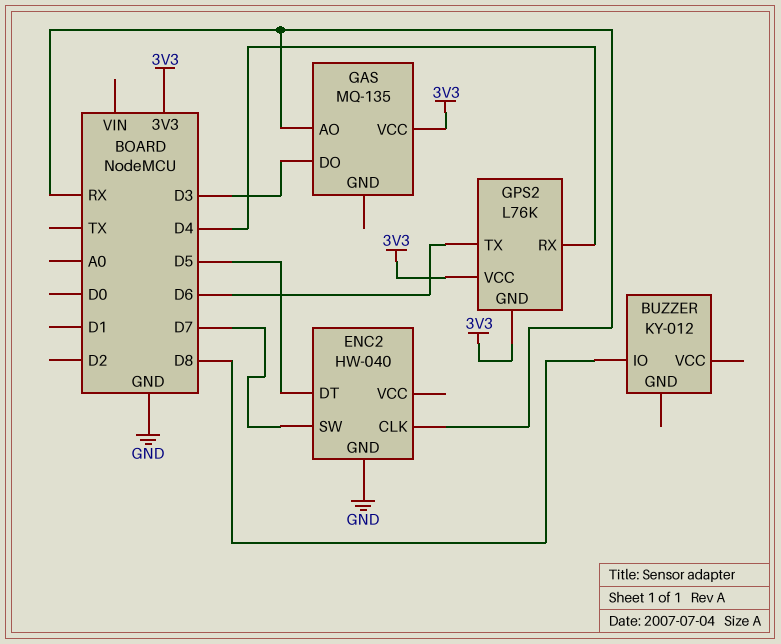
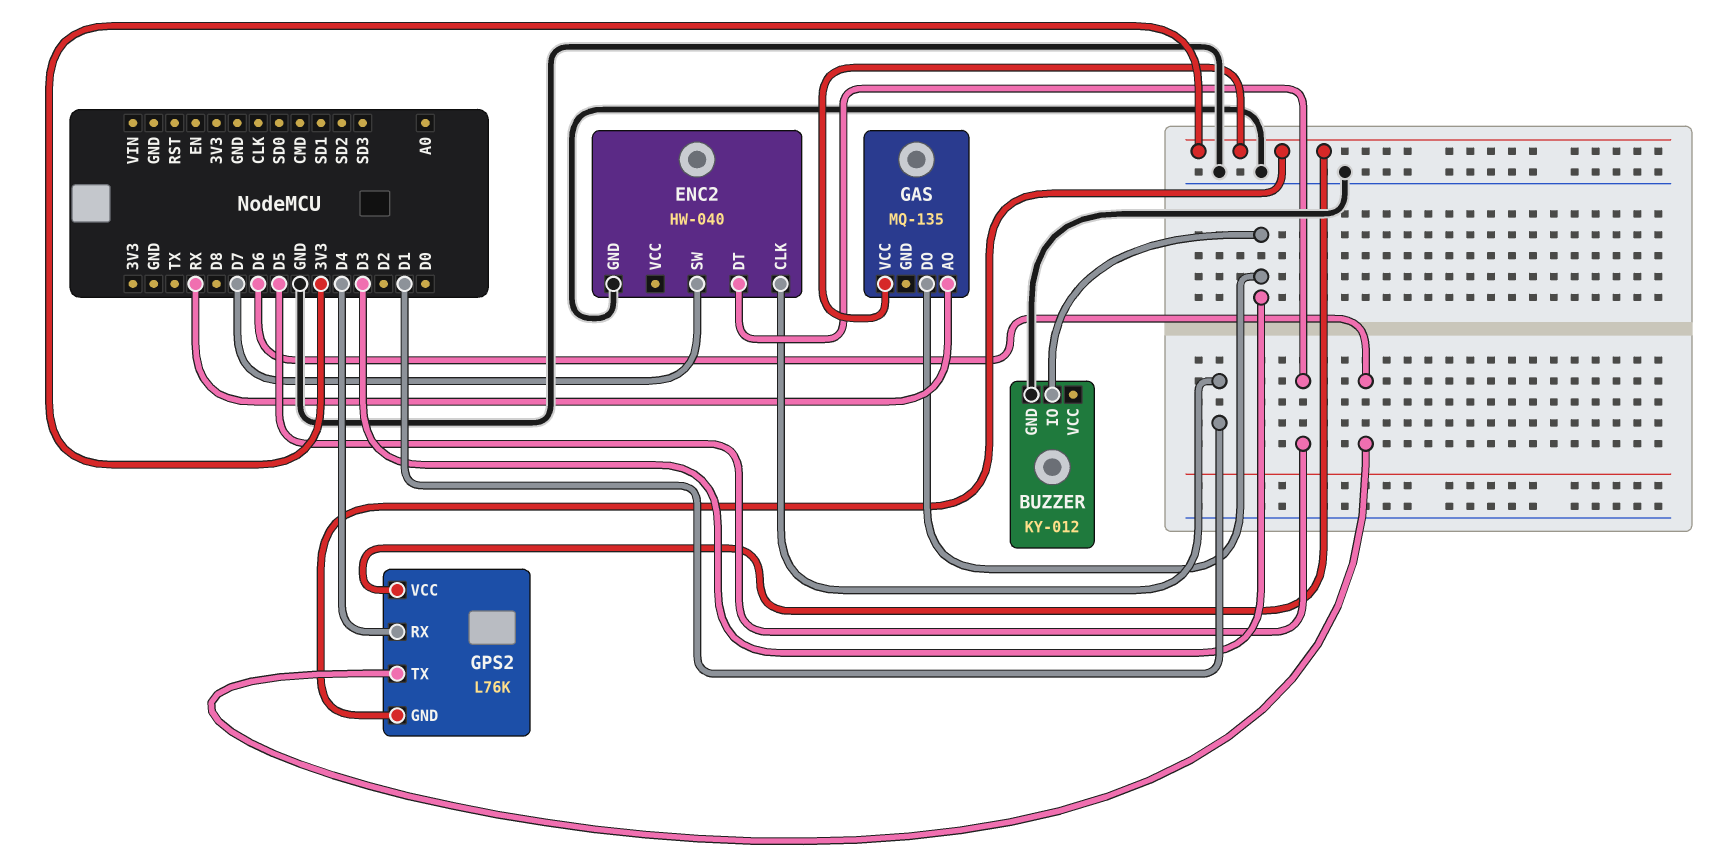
BUZZER pin GND: none -> GND
BUZZER pin IO: D8 -> D3
ENC2 pin CLK: RX -> D1

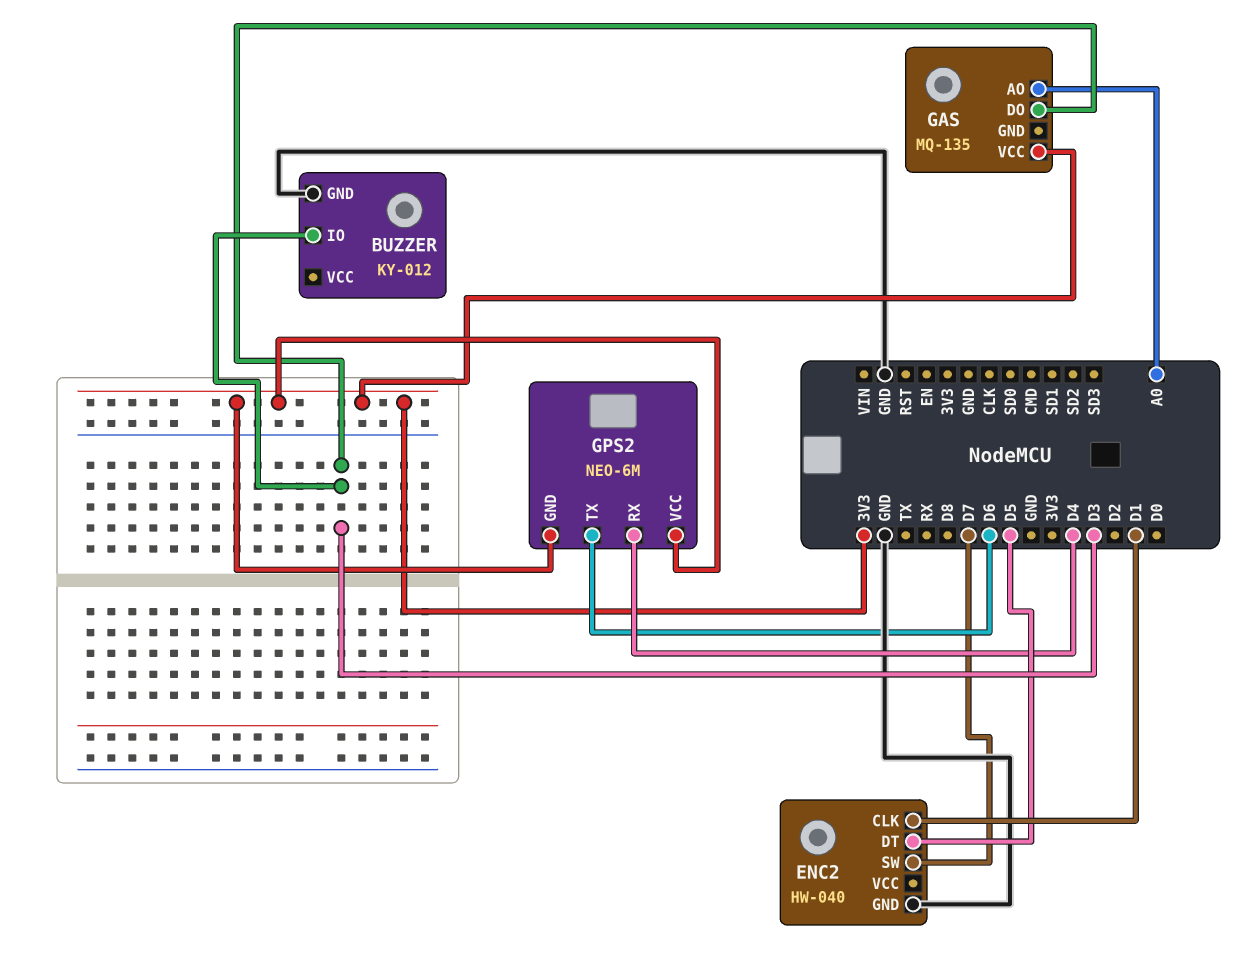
GAS pin AO: RX -> A0
GPS2: L76K -> NEO-6M

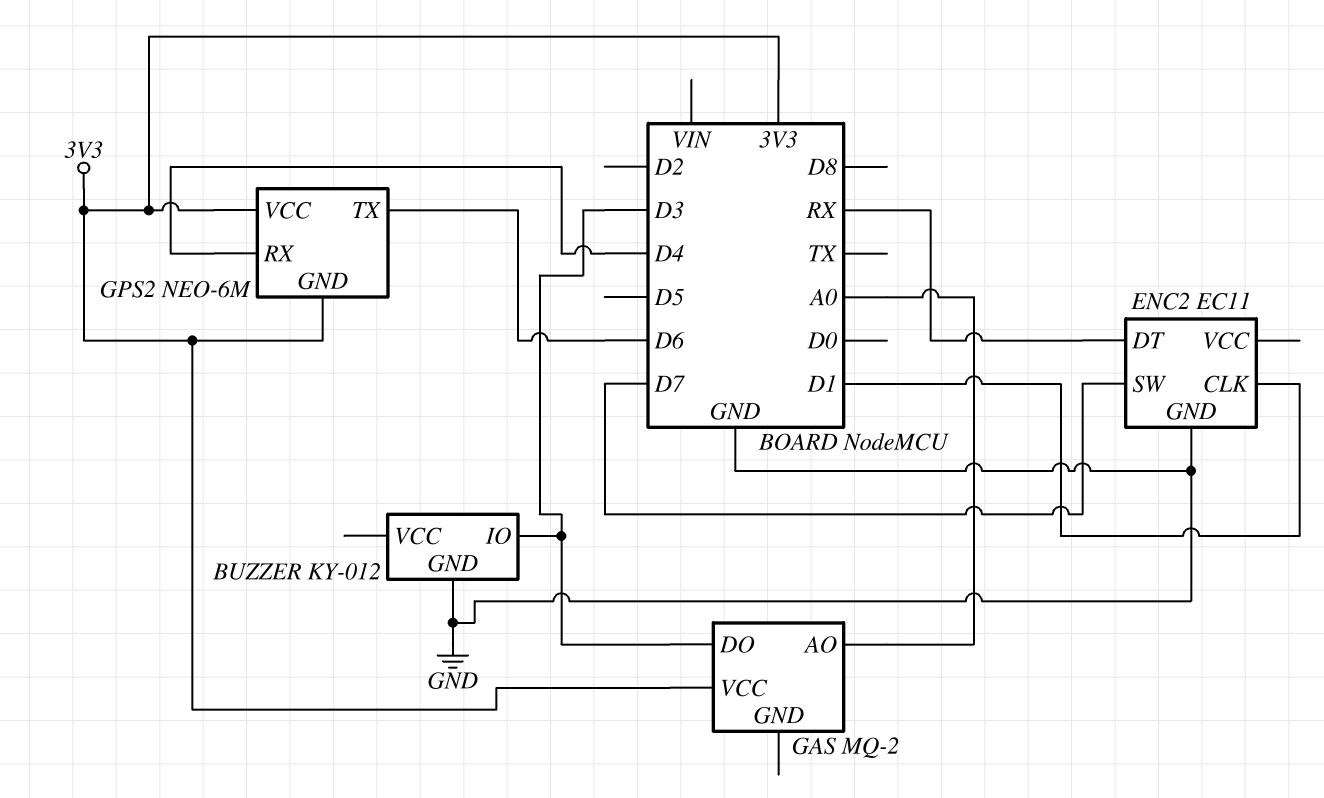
ENC2: HW-040 -> EC11
ENC2 pin DT: D5 -> RX
GAS: MQ-135 -> MQ-2

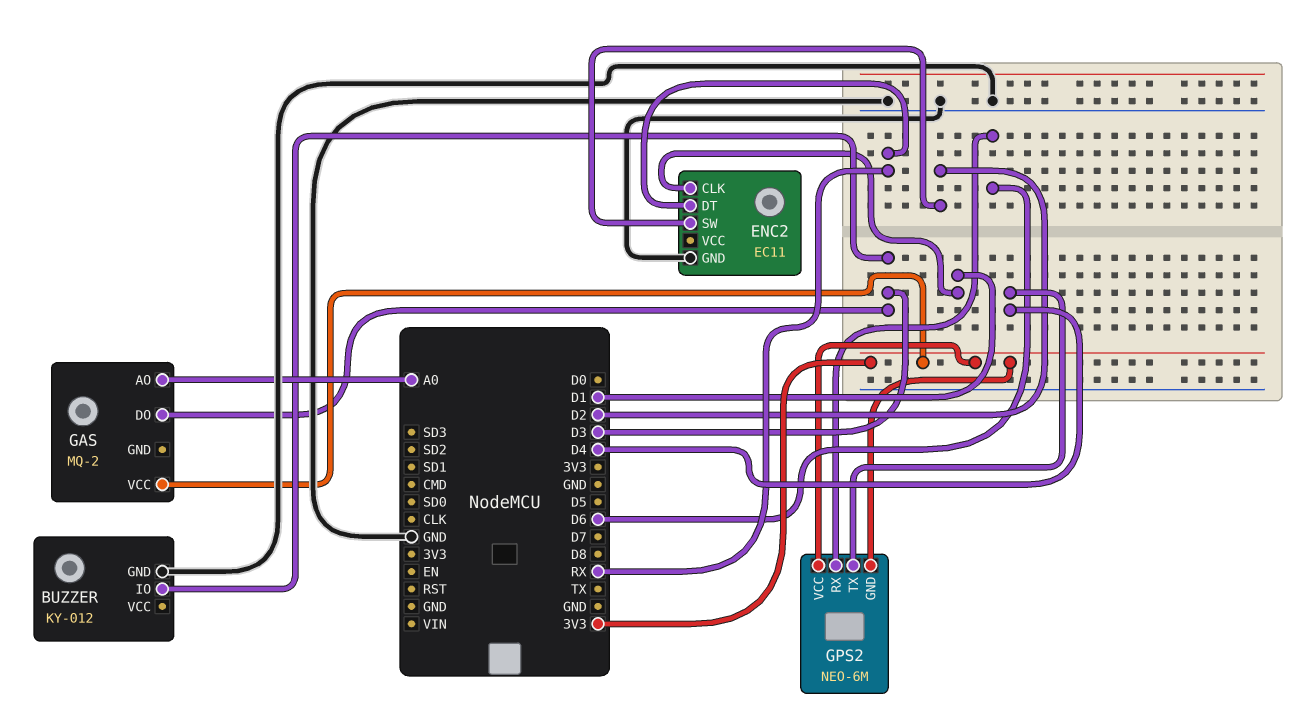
ENC2 pin SW: D7 -> D2
GPS2 pin RX: D4 -> D6
GPS2 pin TX: D6 -> D4

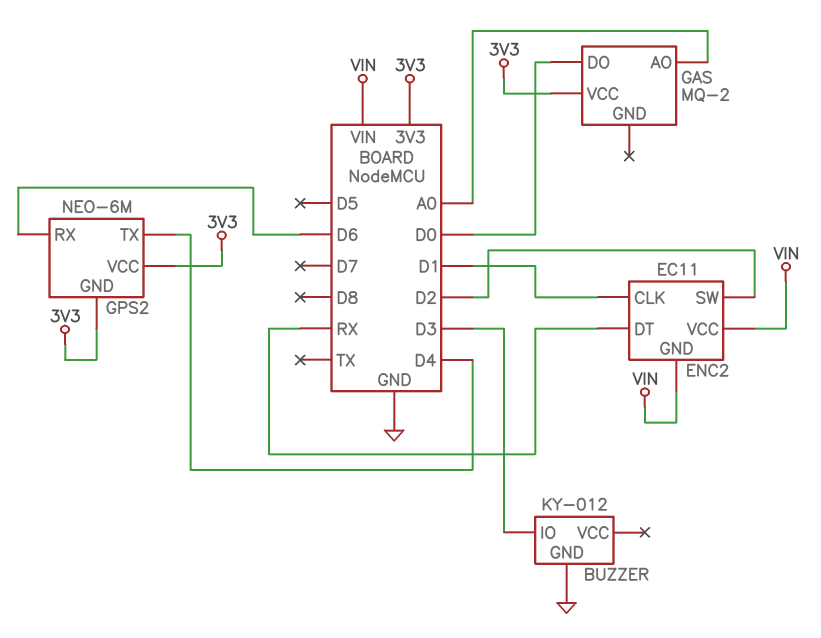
ENC2 pin GND: GND -> VIN
ENC2 pin VCC: none -> VIN
GAS pin DO: D3 -> D0

